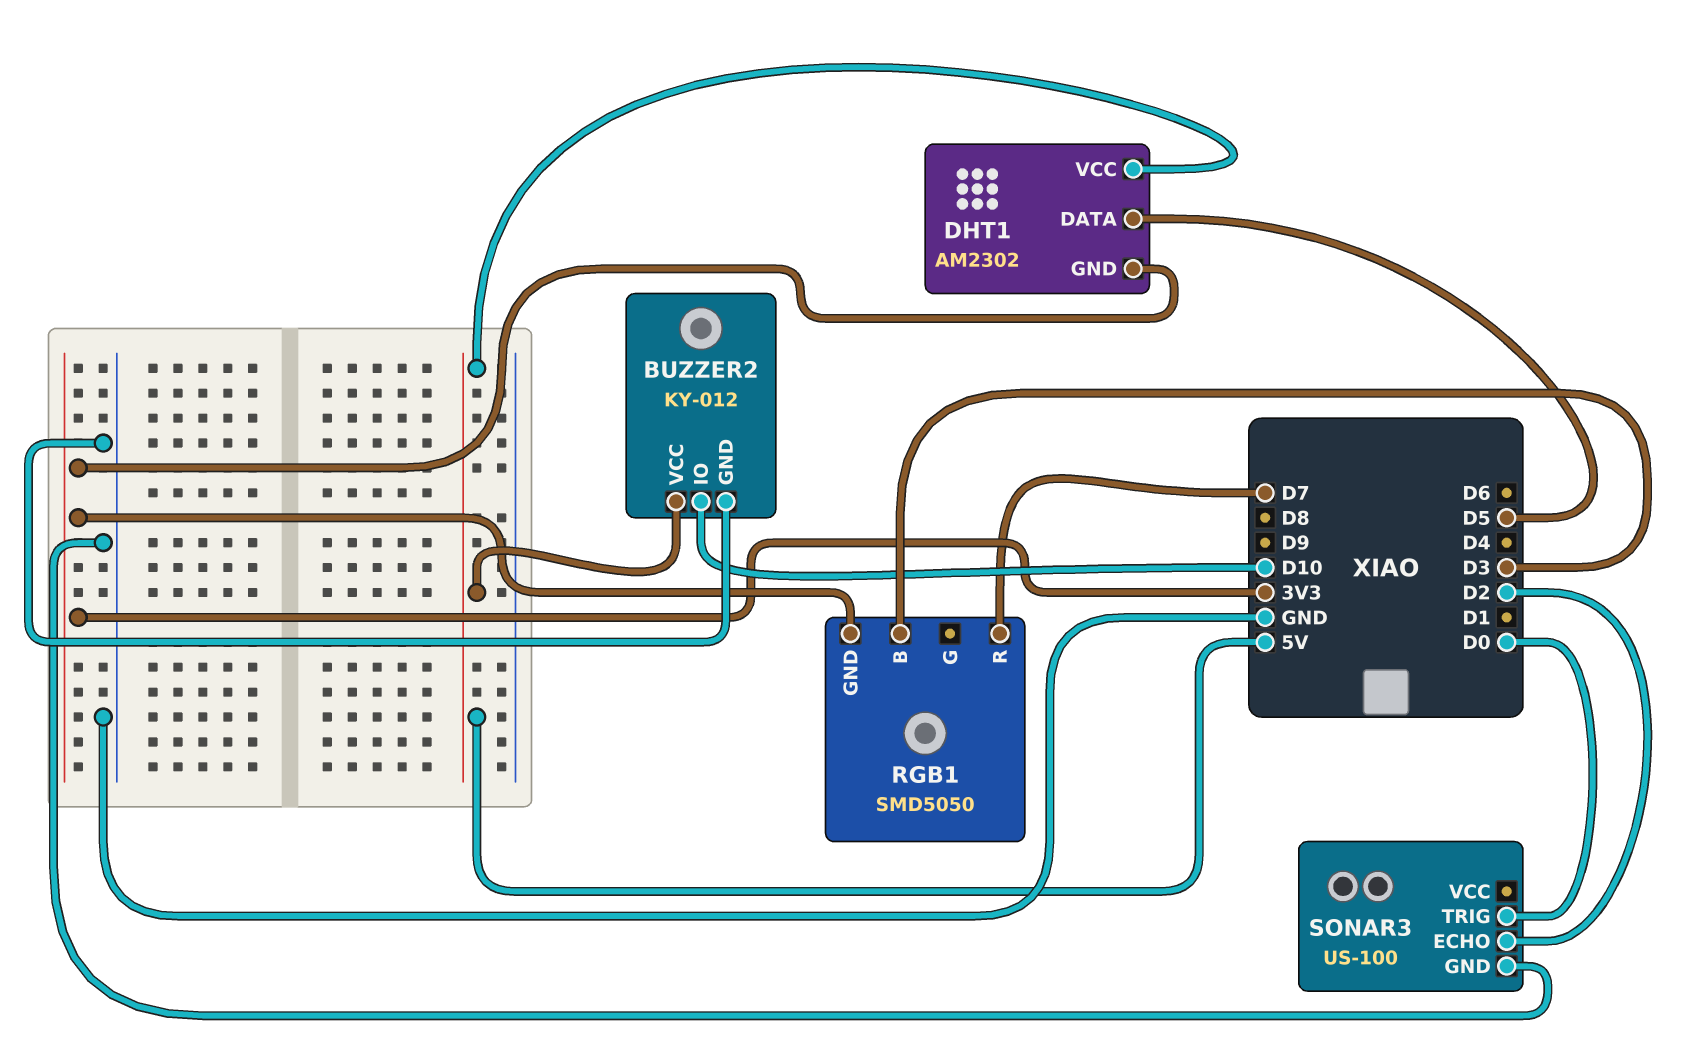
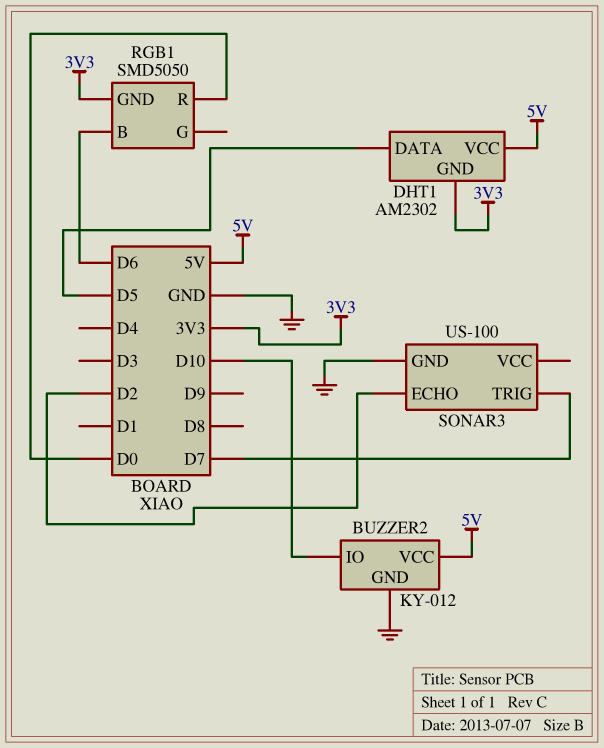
RGB1 pin B: D3 -> D6
RGB1 pin R: D7 -> D0
SONAR3 pin TRIG: D0 -> D7

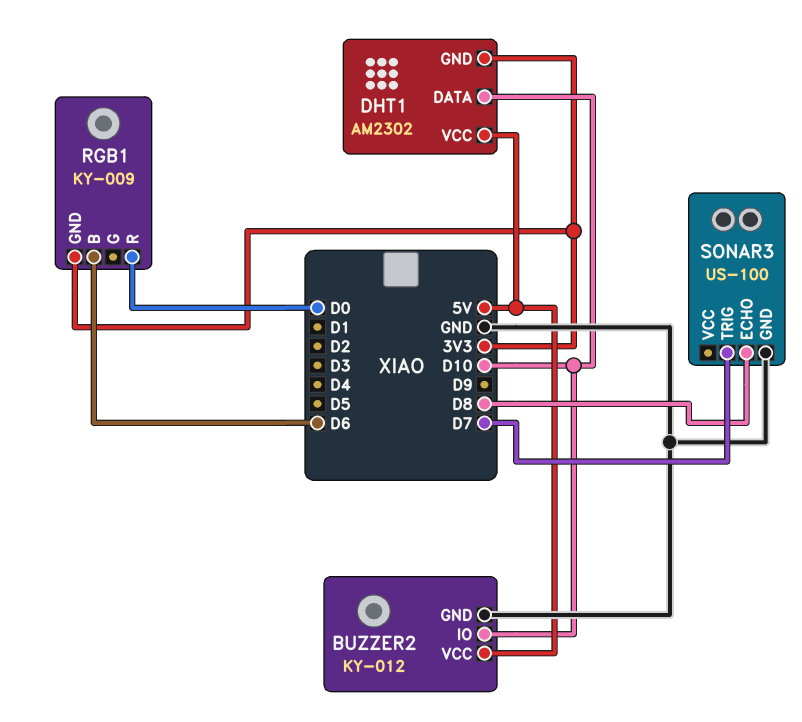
DHT1 pin DATA: D5 -> D10
RGB1: SMD5050 -> KY-009
SONAR3 pin ECHO: D2 -> D8

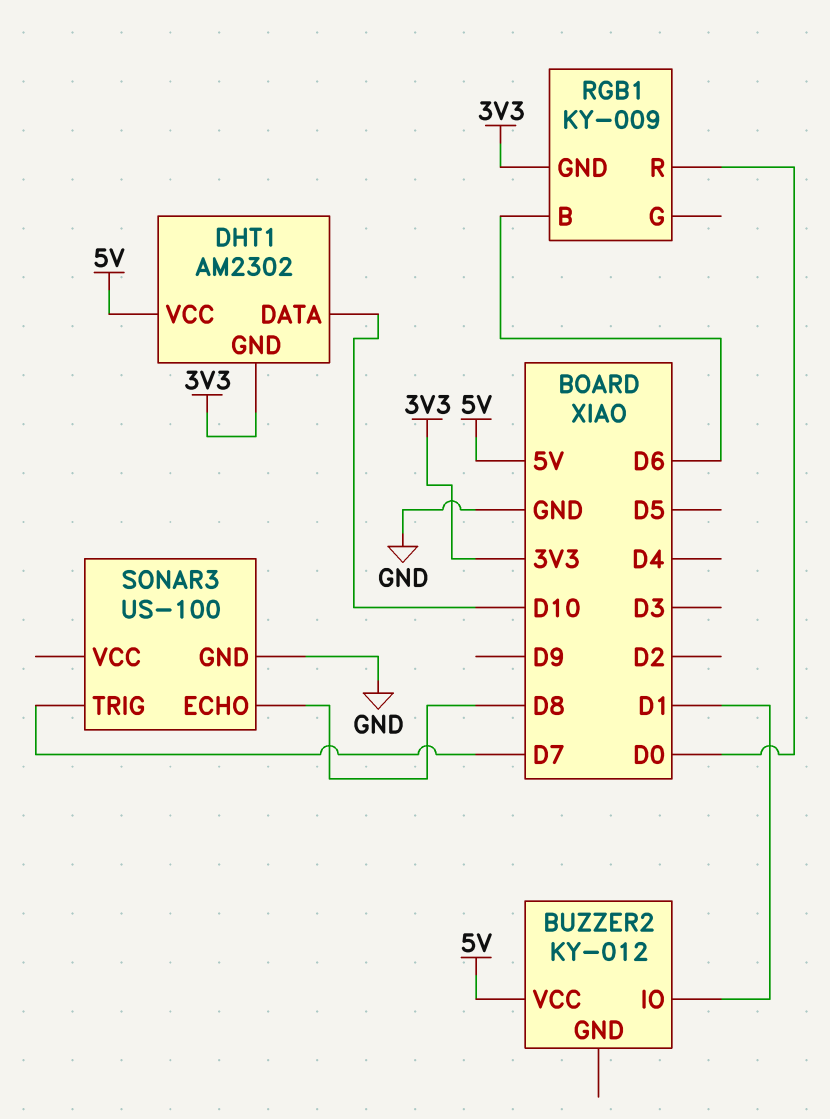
BUZZER2 pin GND: GND -> none
BUZZER2 pin IO: D10 -> D1

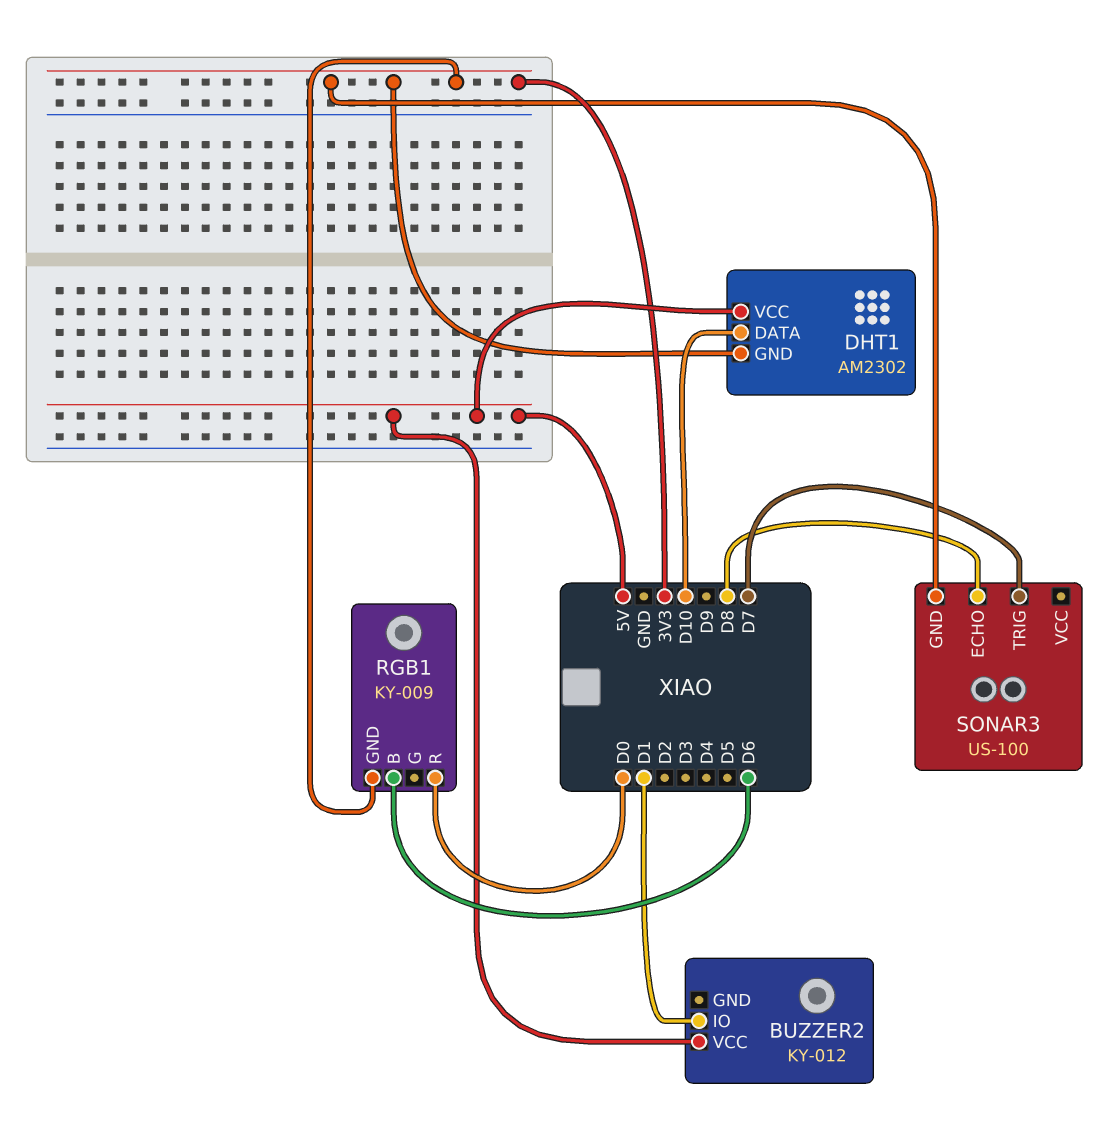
SONAR3 pin GND: GND -> 3V3

